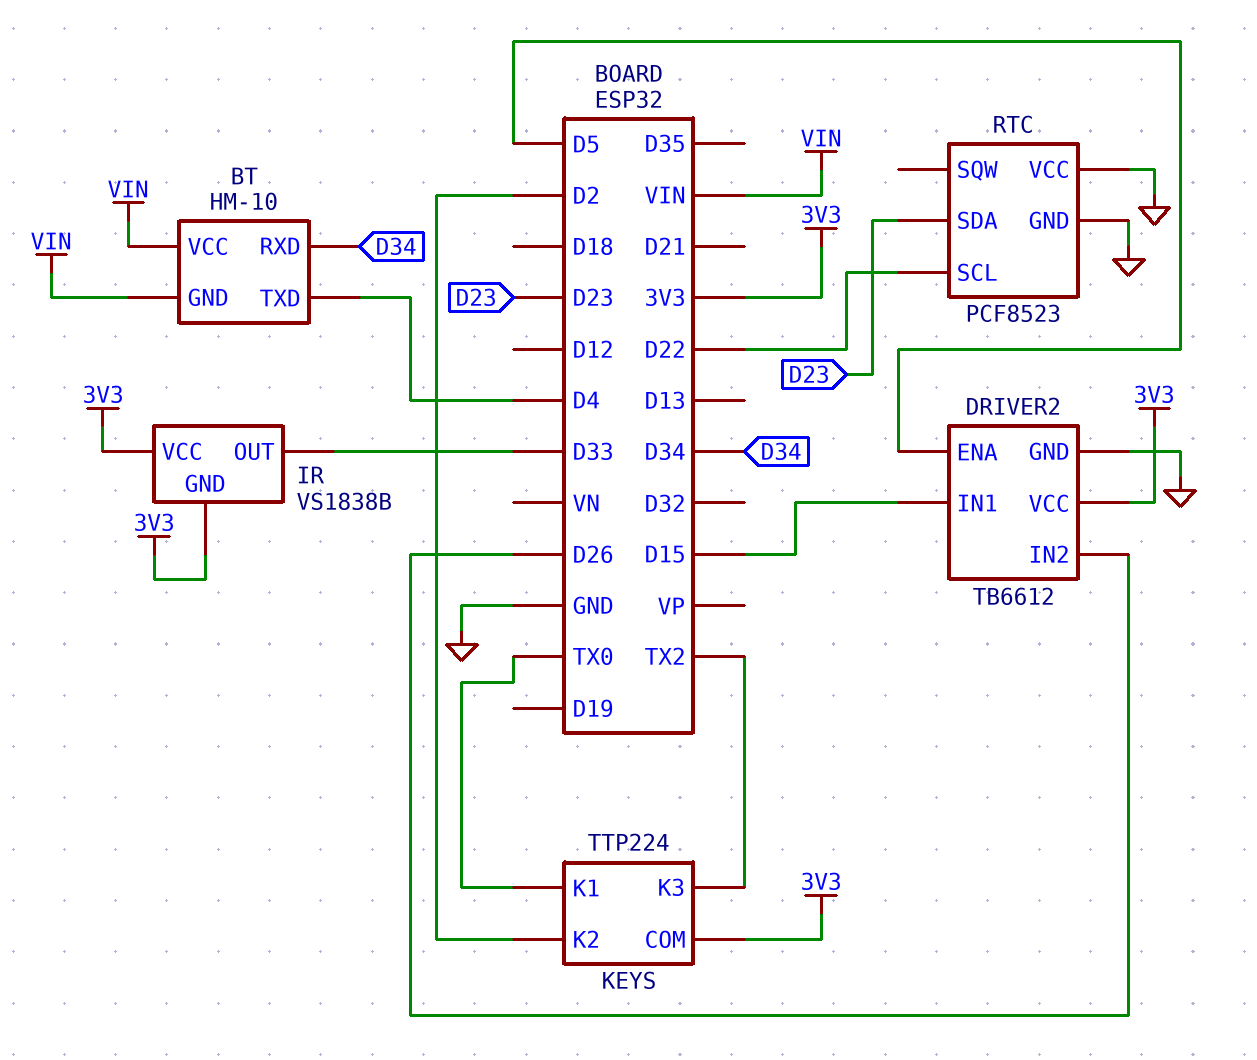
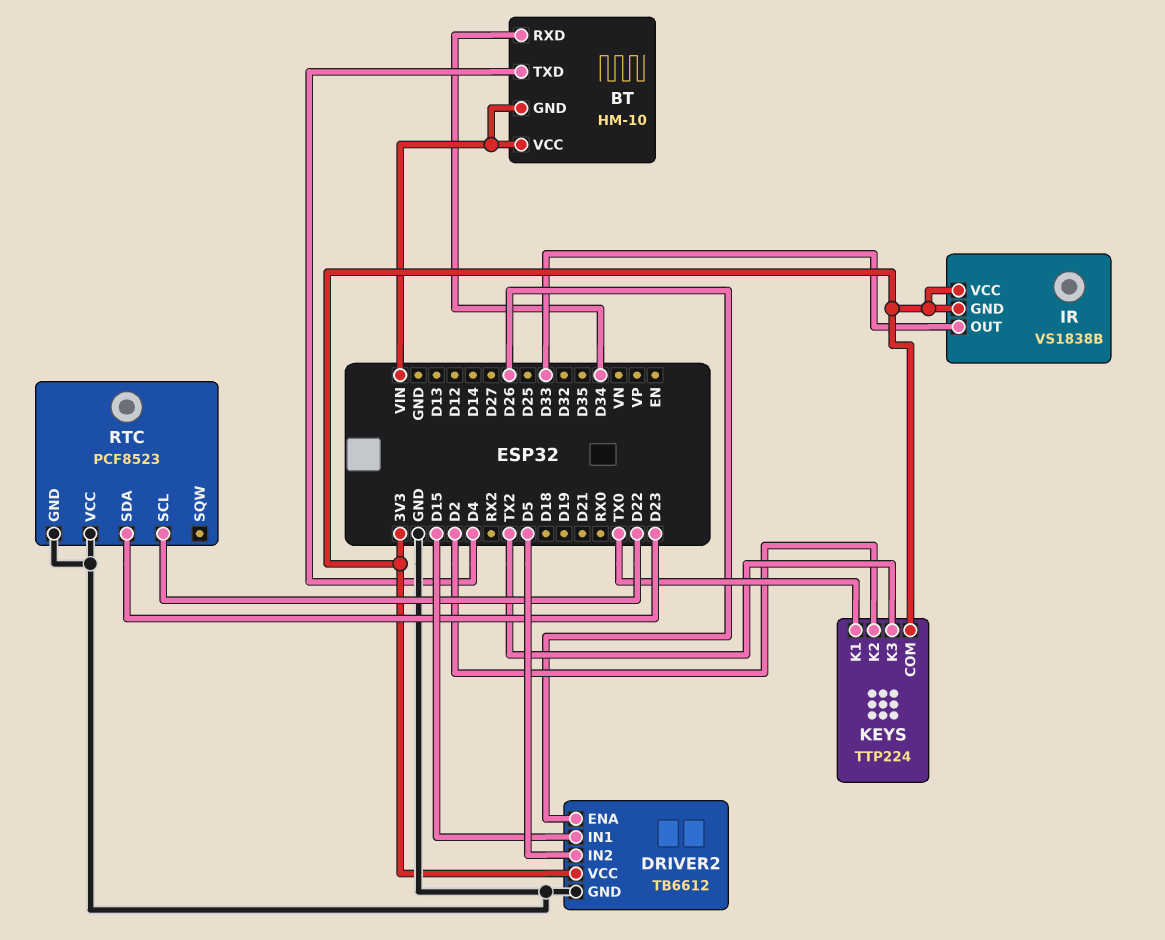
DRIVER2 pin ENA: D5 -> D26
DRIVER2 pin IN2: D26 -> D5

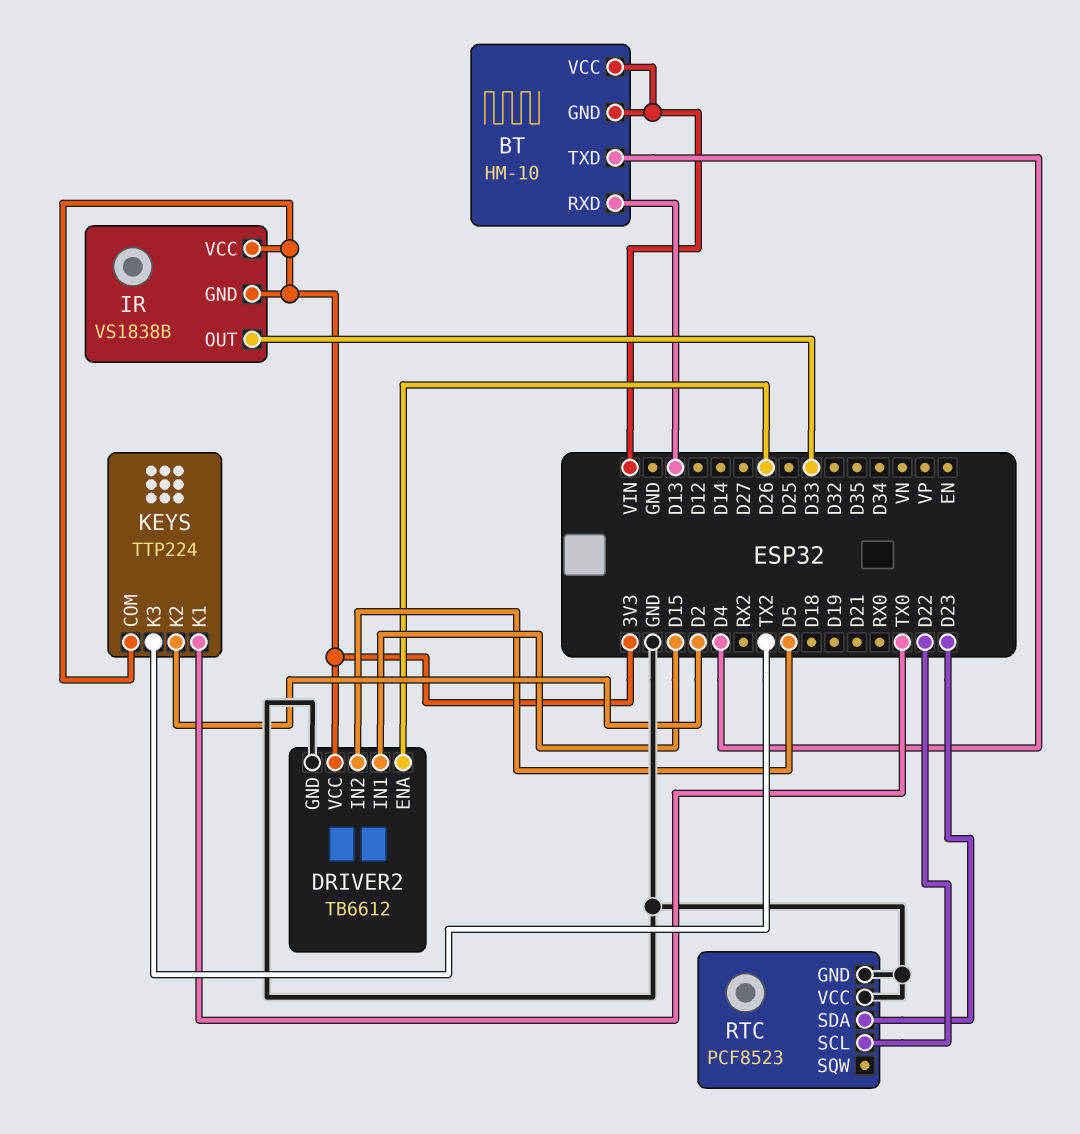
BT pin RXD: D34 -> D13

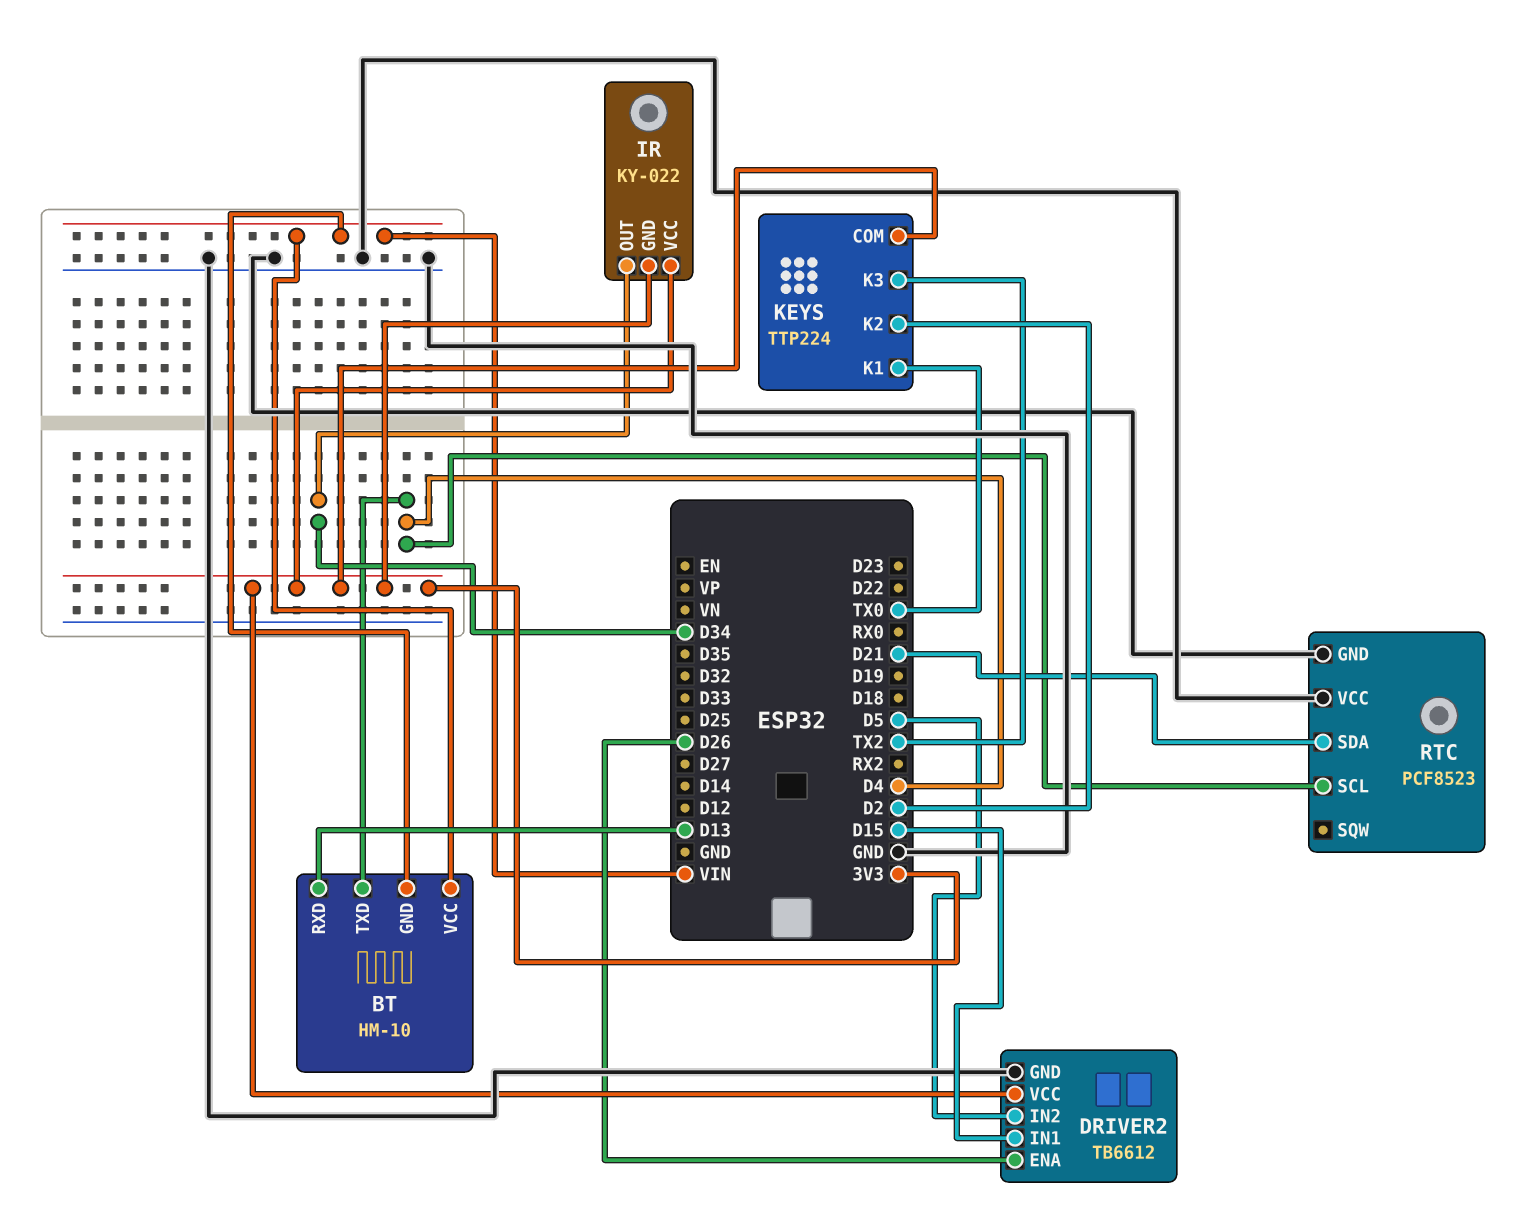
IR: VS1838B -> KY-022
IR pin OUT: D33 -> D34
RTC pin SCL: D22 -> D4
RTC pin SDA: D23 -> D21

